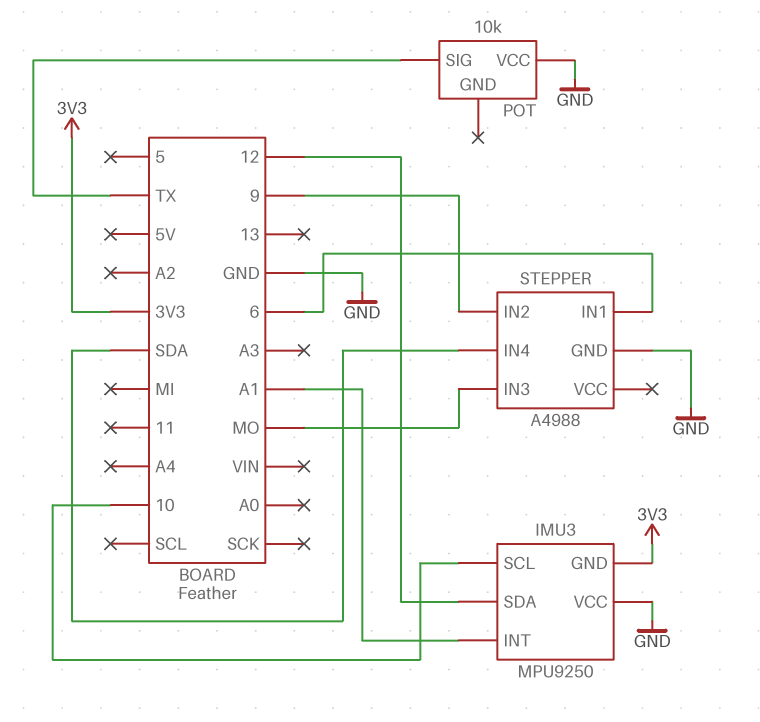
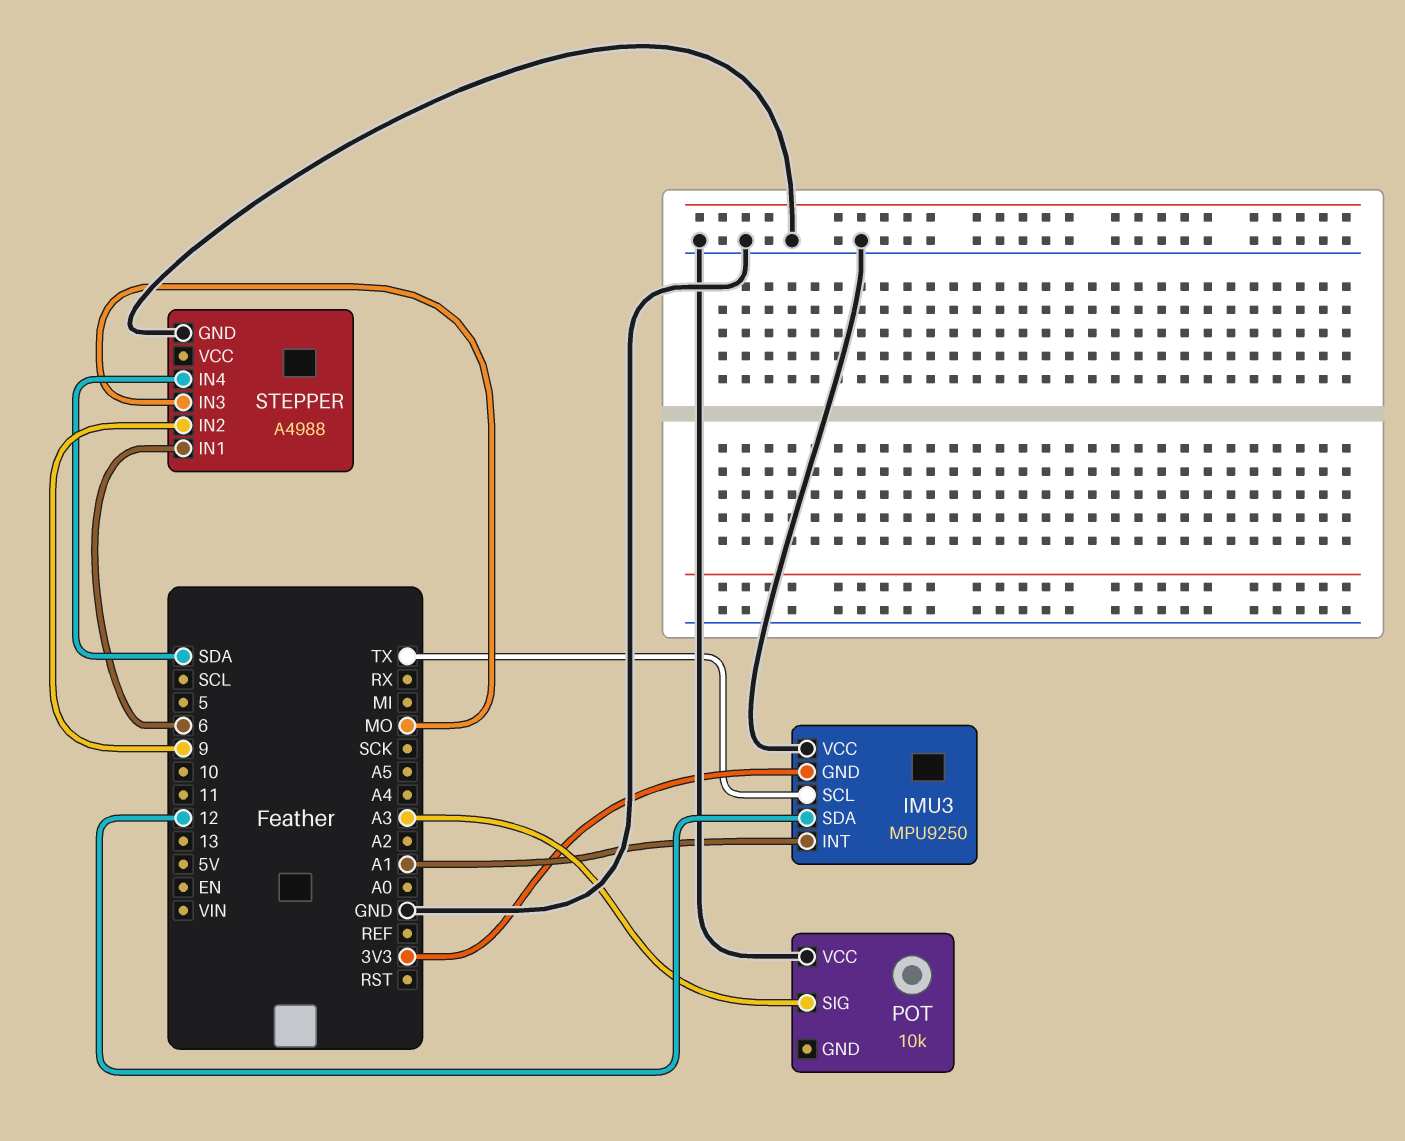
IMU3 pin SCL: 10 -> TX
POT pin SIG: TX -> A3

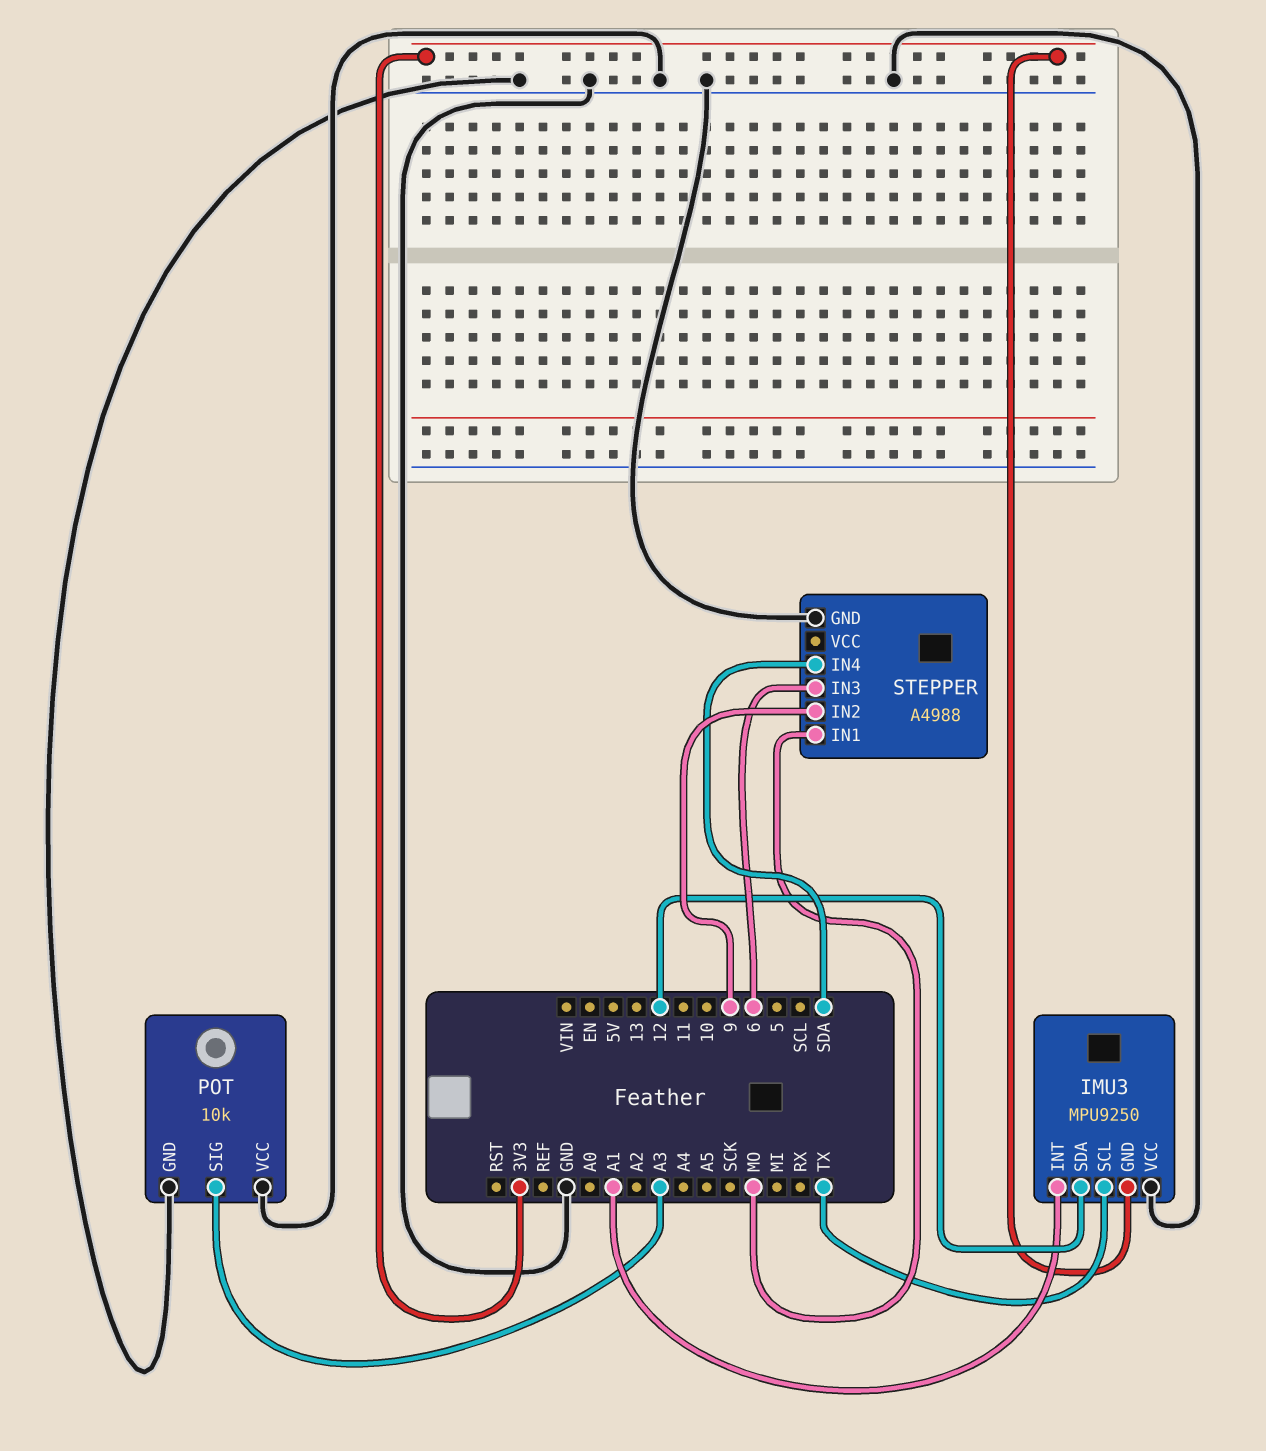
POT pin GND: none -> GND
STEPPER pin IN1: 6 -> MO
STEPPER pin IN3: MO -> 6

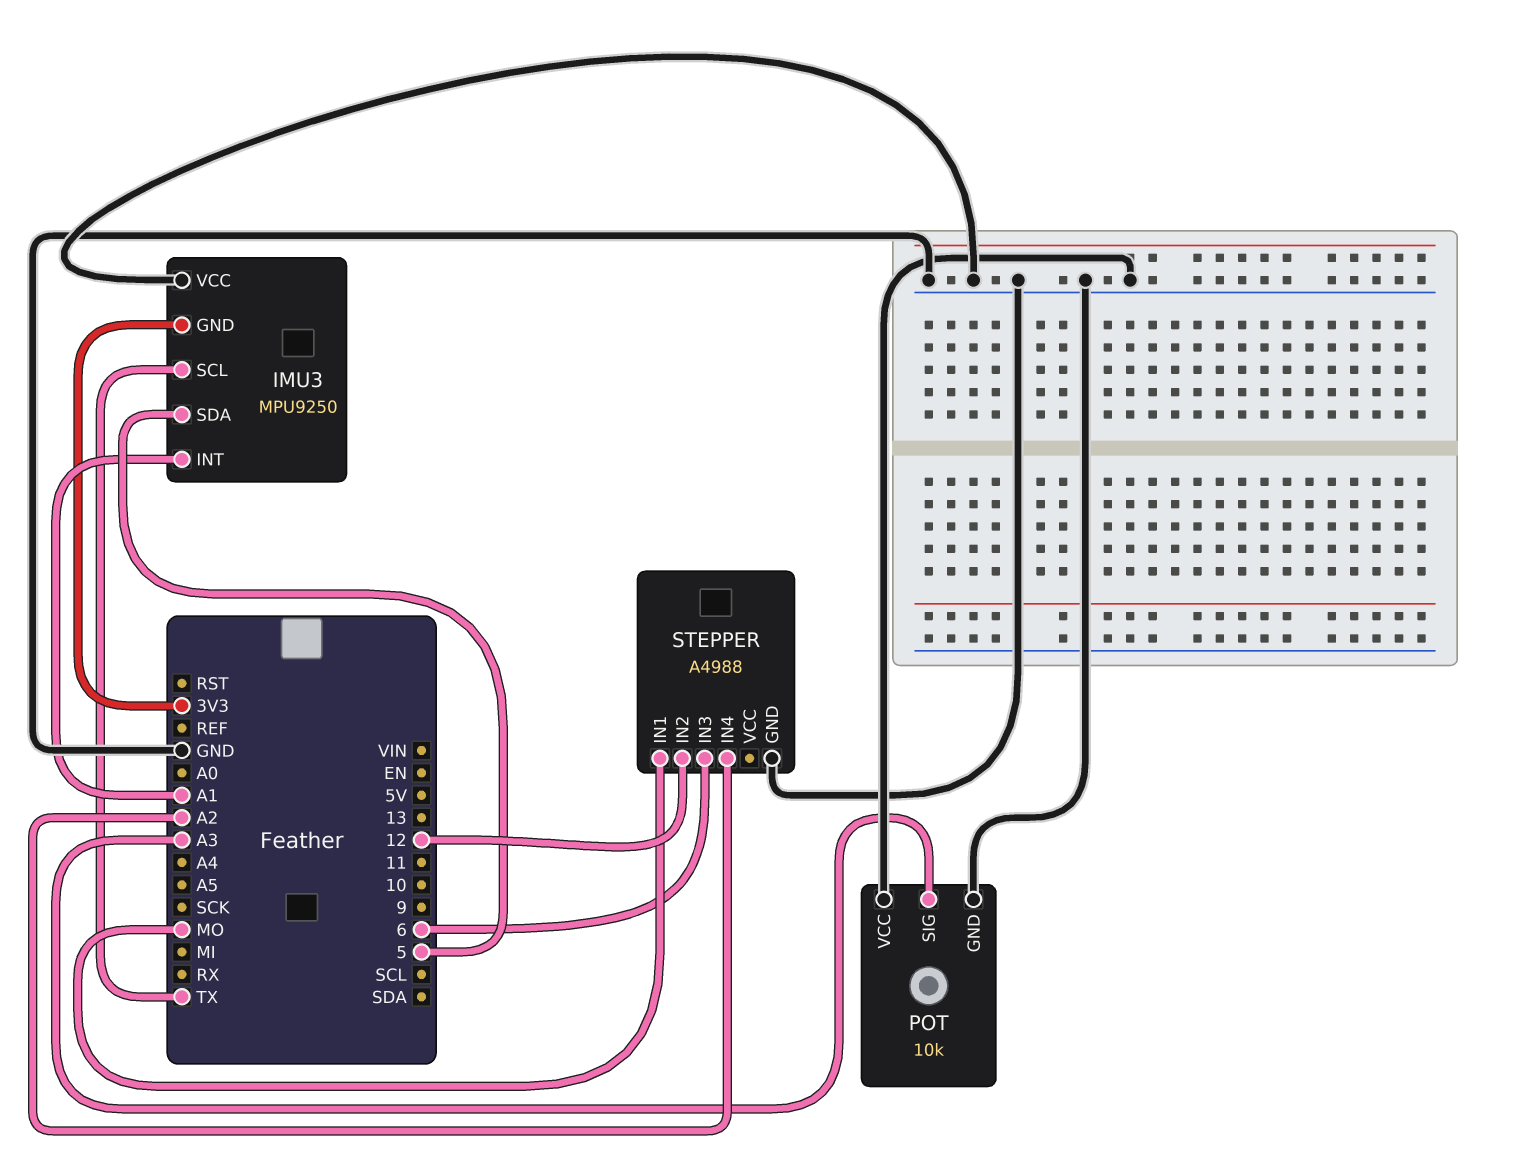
IMU3 pin SDA: 12 -> 5
STEPPER pin IN2: 9 -> 12
STEPPER pin IN4: SDA -> A2

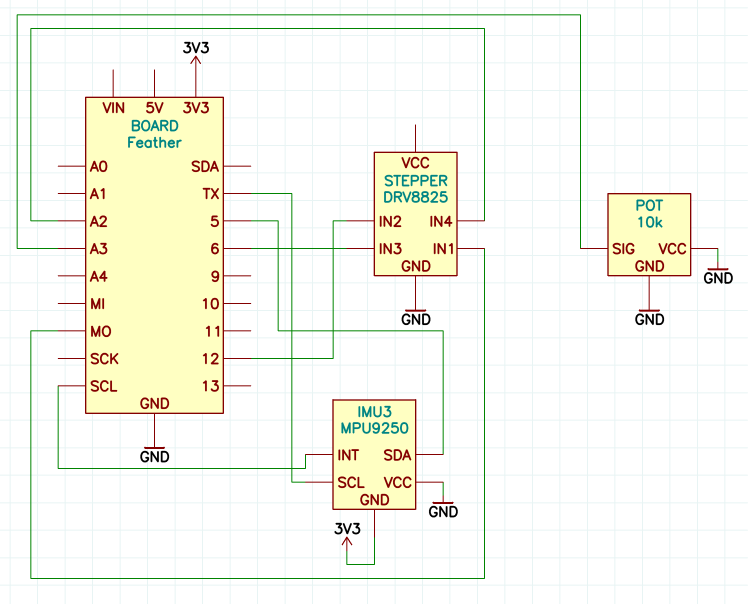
IMU3 pin INT: A1 -> SCL
STEPPER: A4988 -> DRV8825

